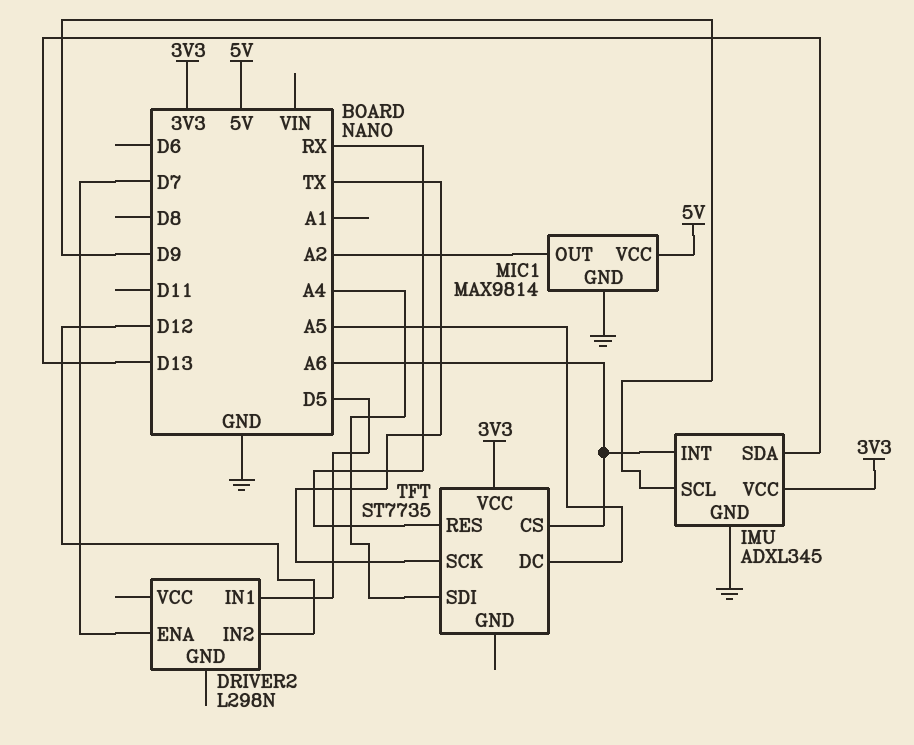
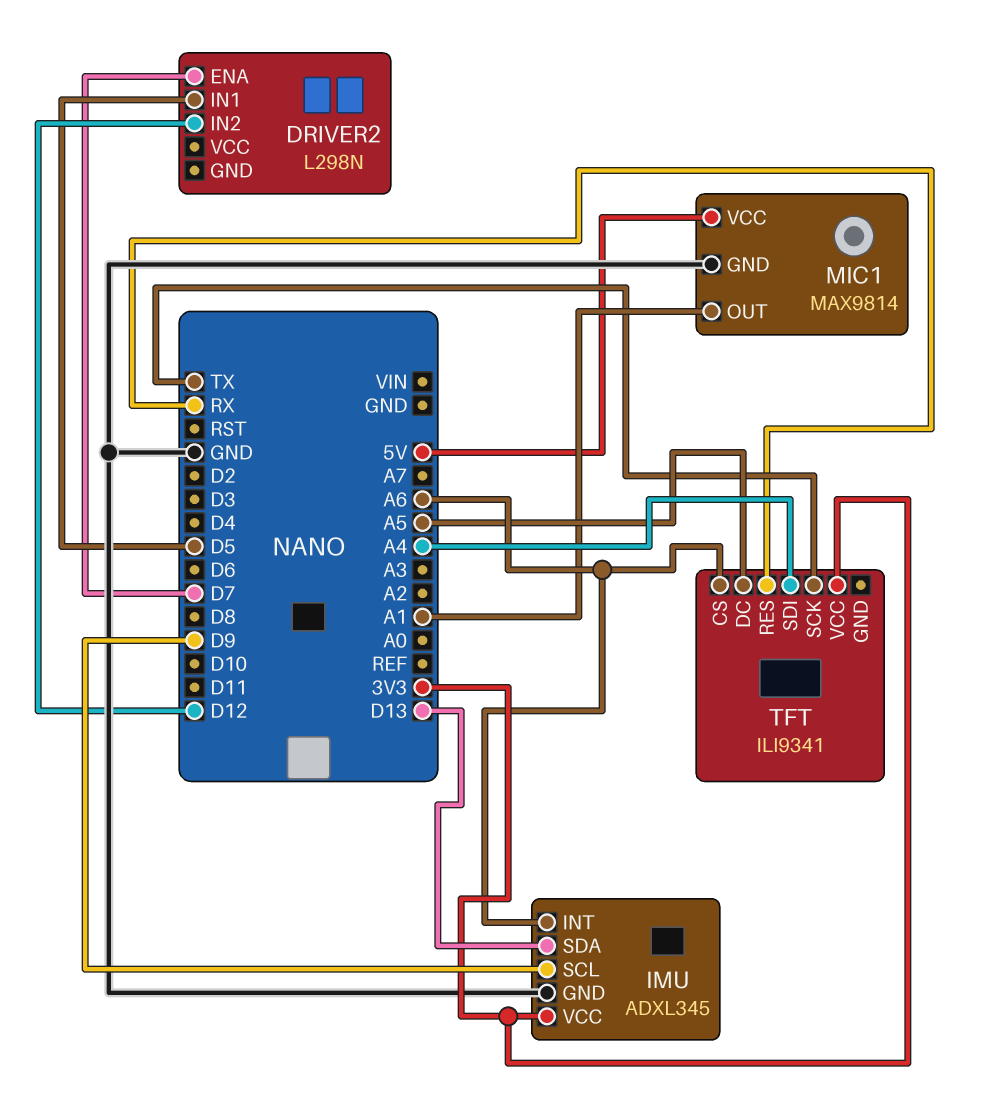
MIC1 pin OUT: A2 -> A1
TFT: ST7735 -> ILI9341

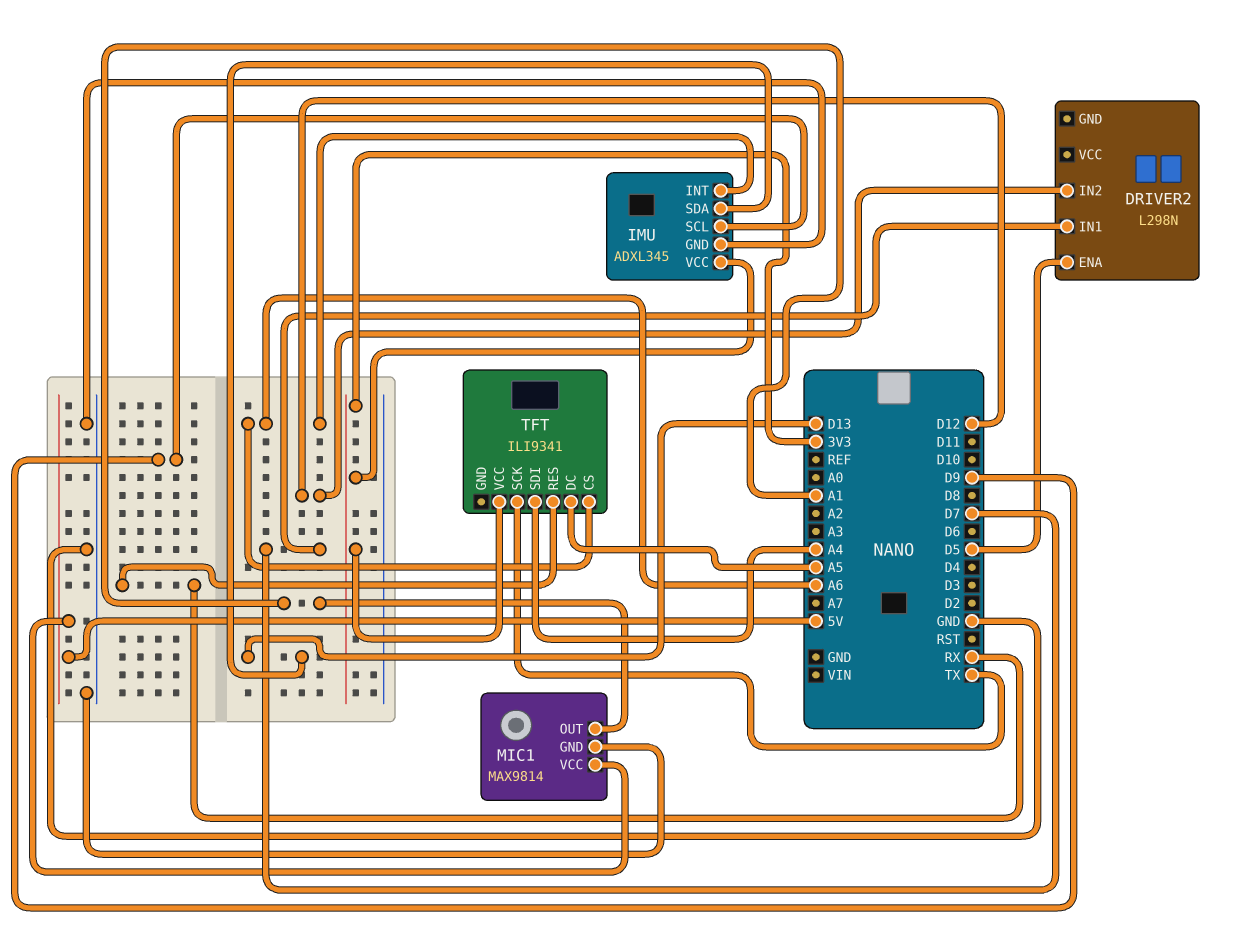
DRIVER2 pin ENA: D7 -> D5
DRIVER2 pin IN1: D5 -> D7

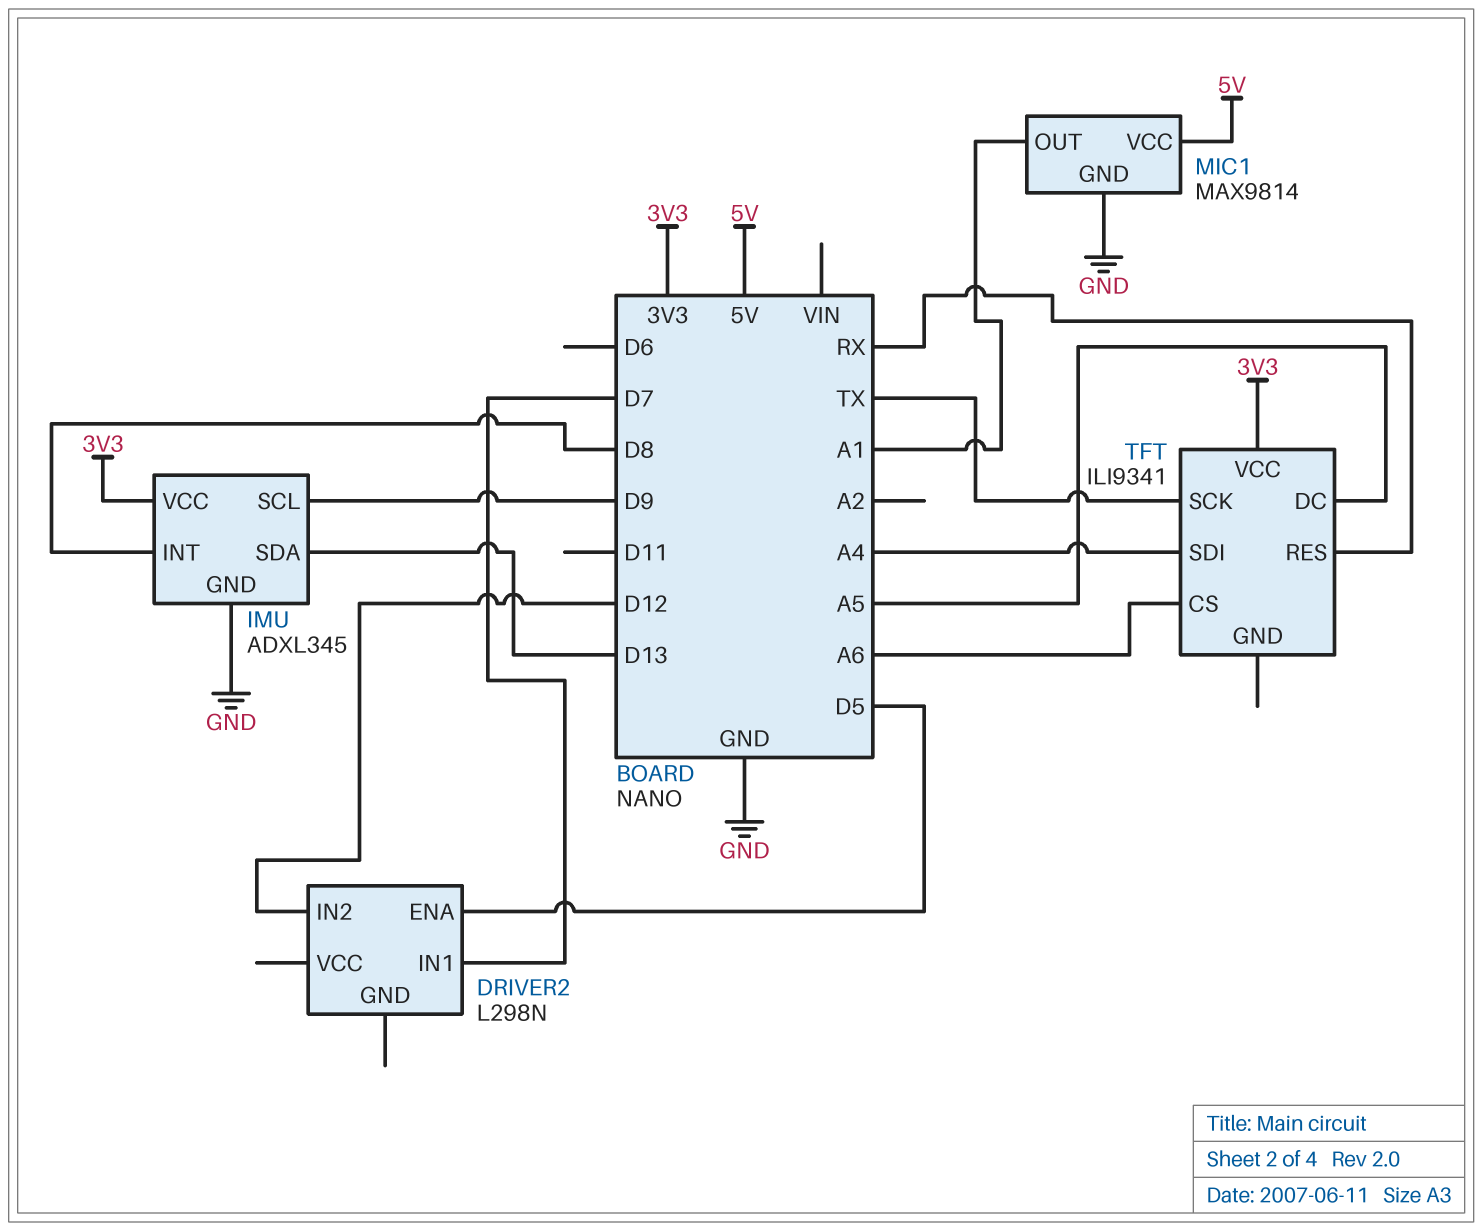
IMU pin INT: A6 -> D8

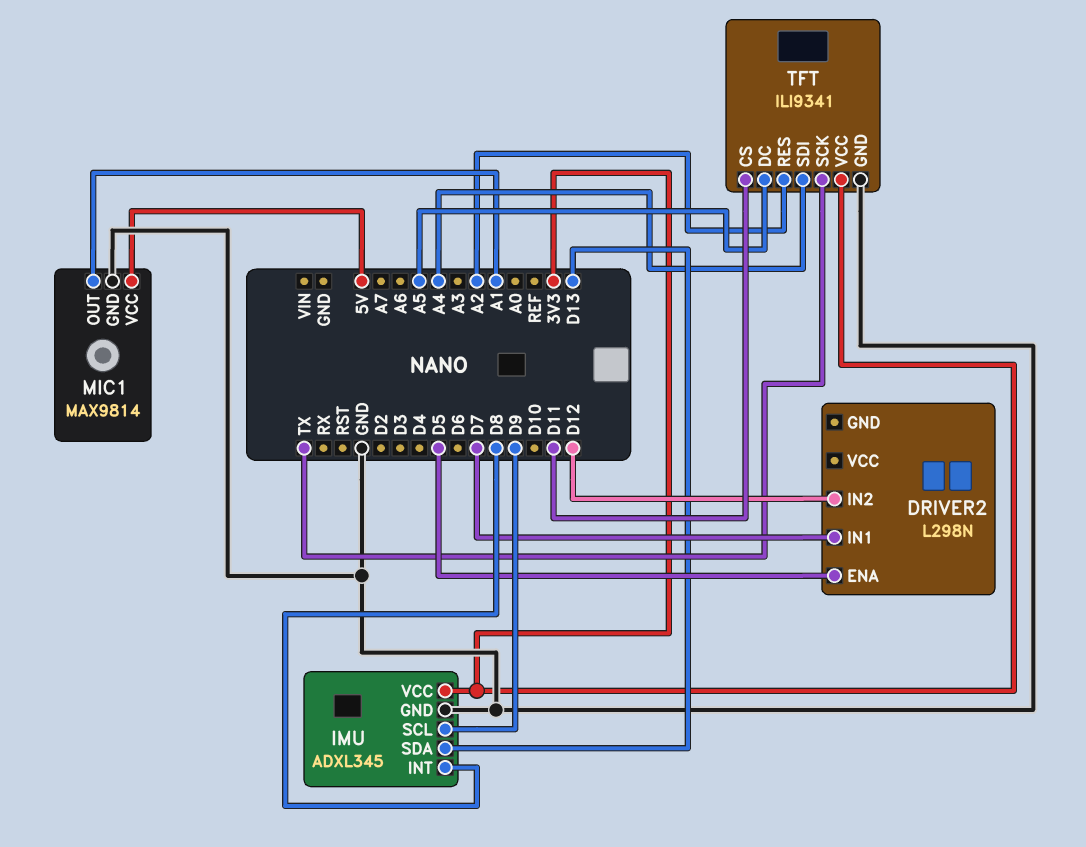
TFT pin CS: A6 -> D11
TFT pin GND: none -> GND
TFT pin RES: RX -> A2

